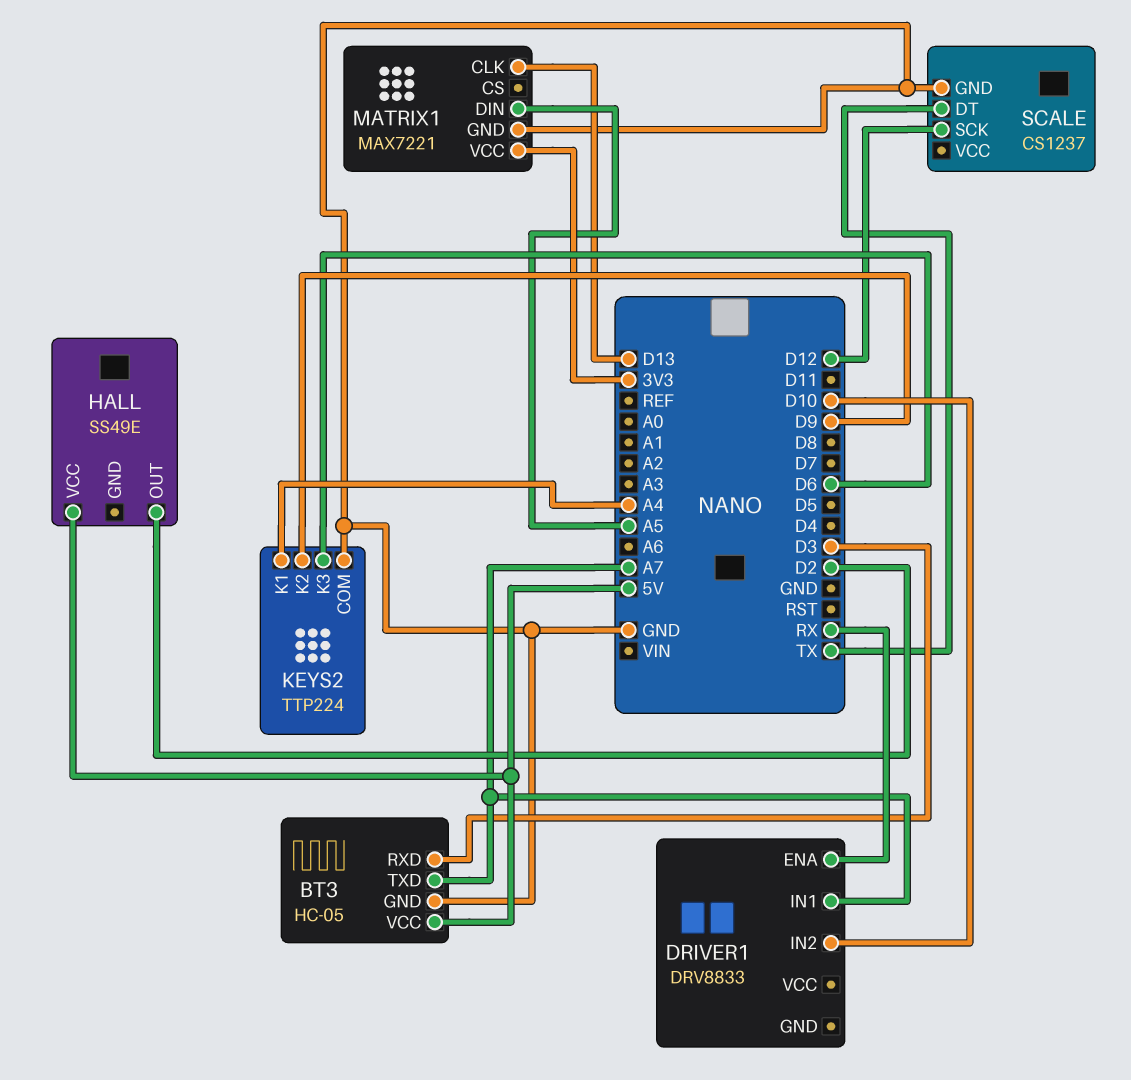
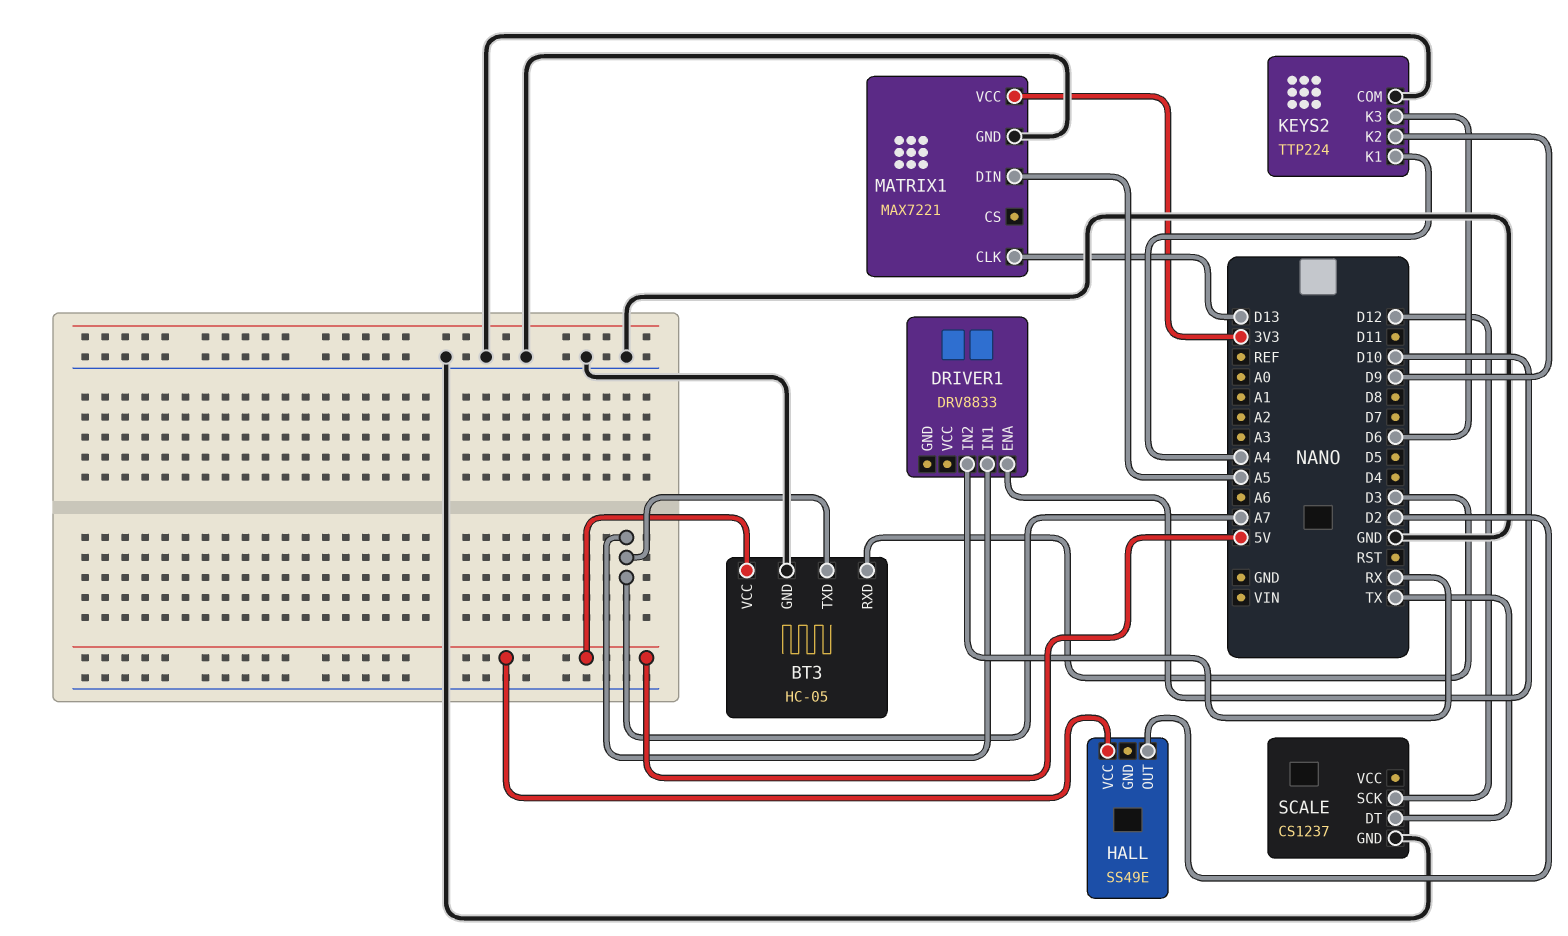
DRIVER1 pin ENA: RX -> D10
DRIVER1 pin IN2: D10 -> RX

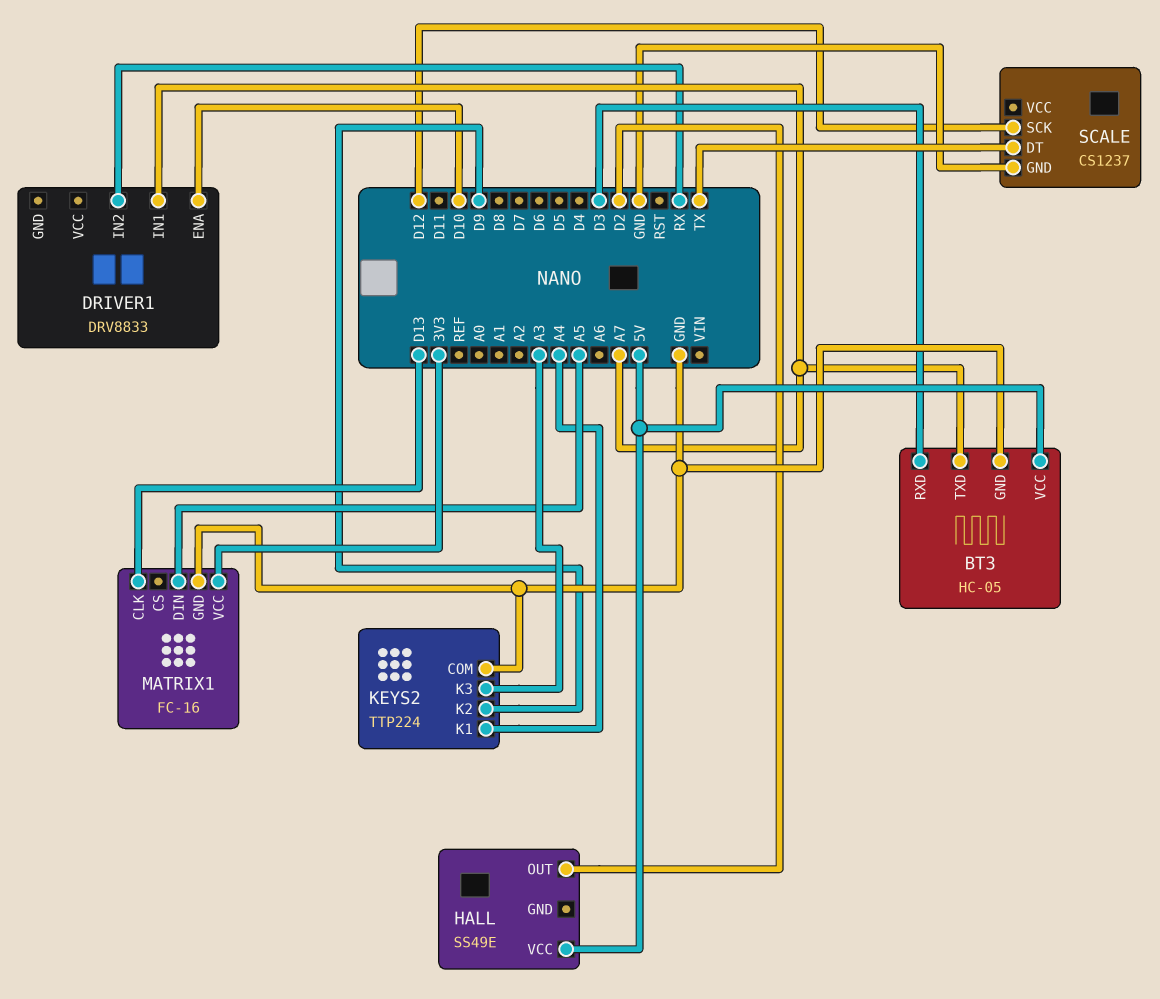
KEYS2 pin K3: D6 -> A3
MATRIX1: MAX7221 -> FC-16

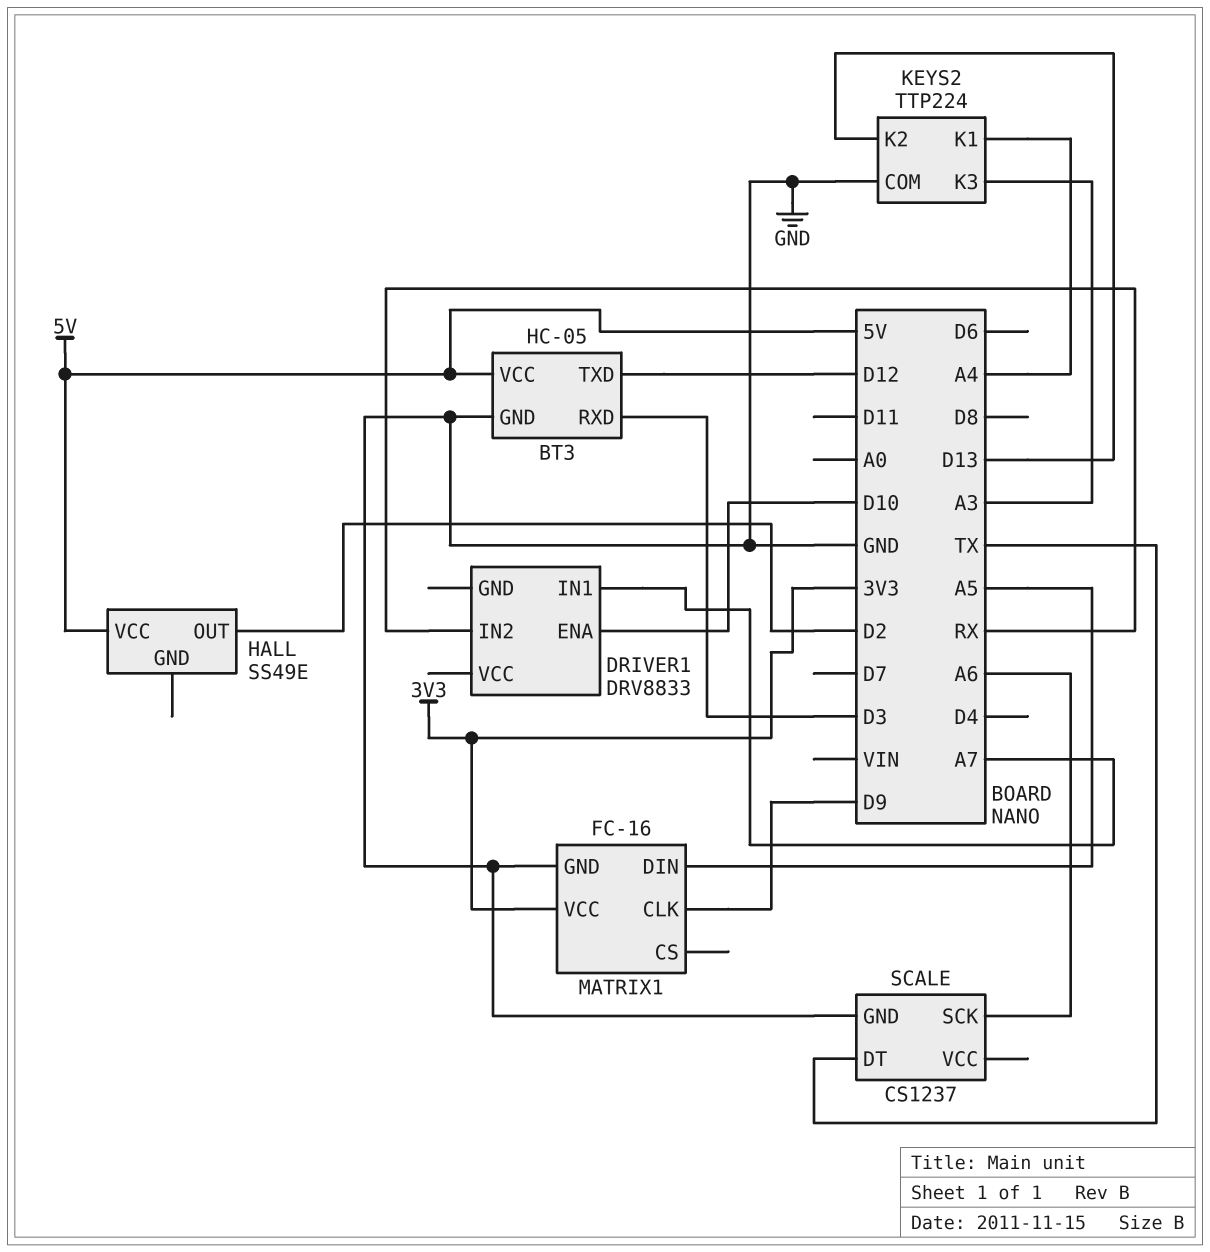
BT3 pin TXD: A7 -> D12
KEYS2 pin K2: D9 -> D13
MATRIX1 pin CLK: D13 -> D9
SCALE pin SCK: D12 -> A6

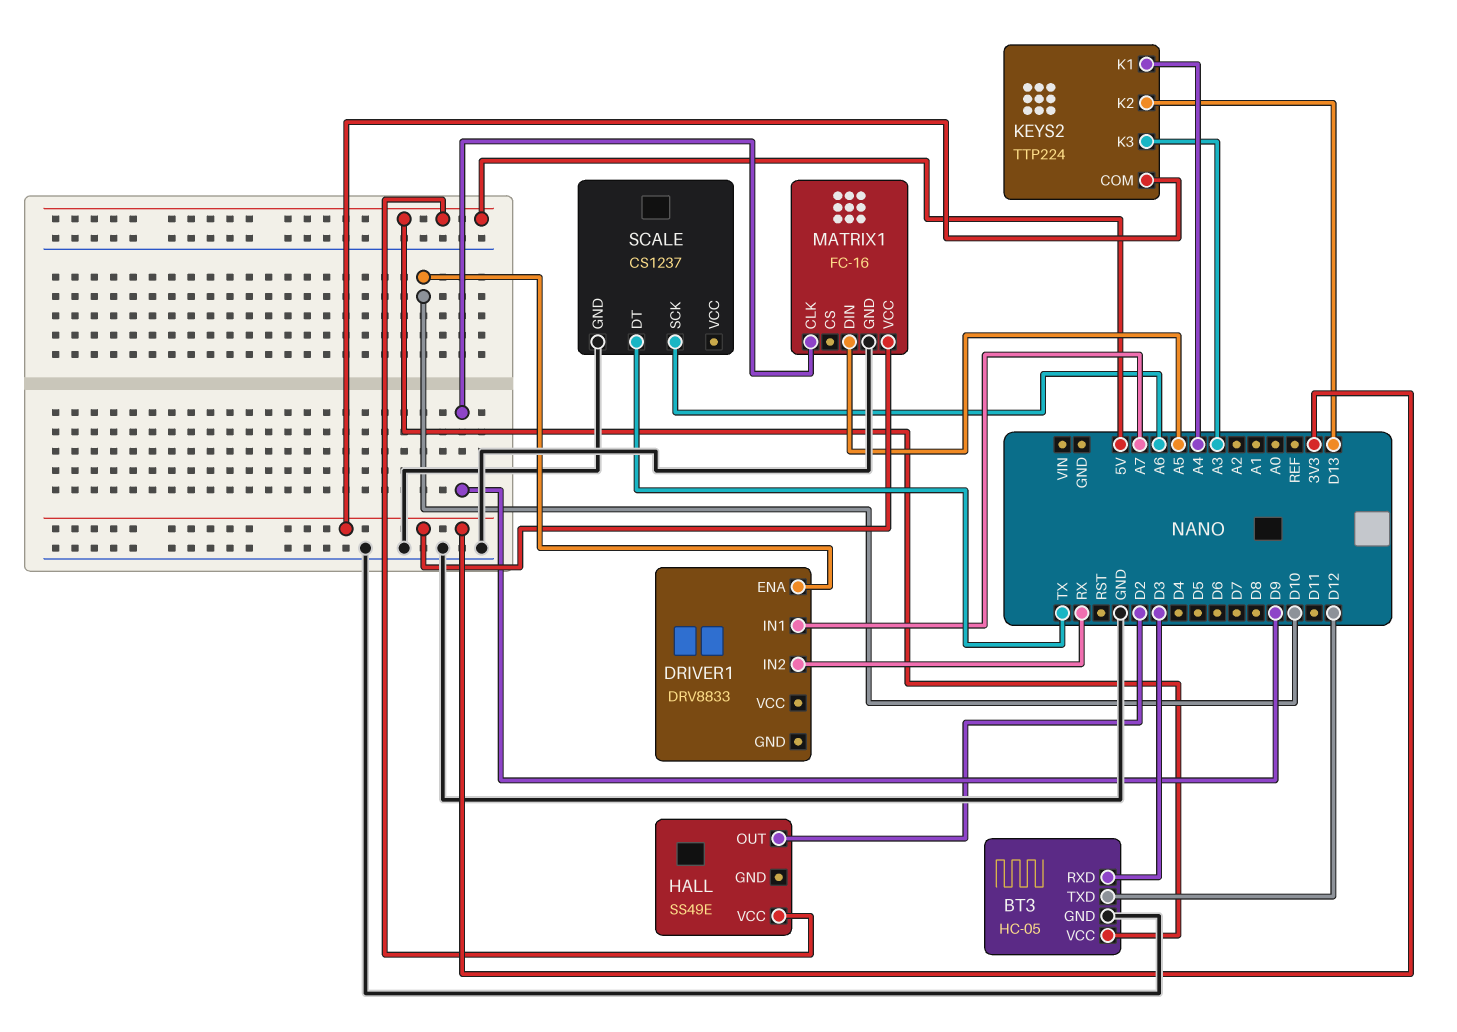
KEYS2 pin COM: GND -> 3V3

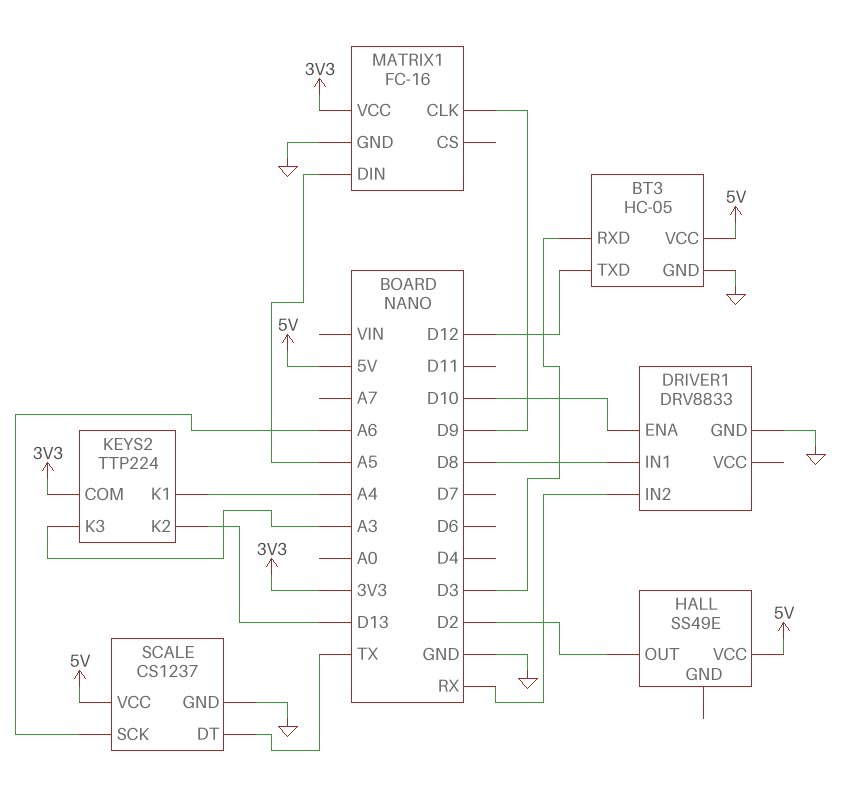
DRIVER1 pin GND: none -> GND
DRIVER1 pin IN1: A7 -> D8
SCALE pin VCC: none -> 5V

